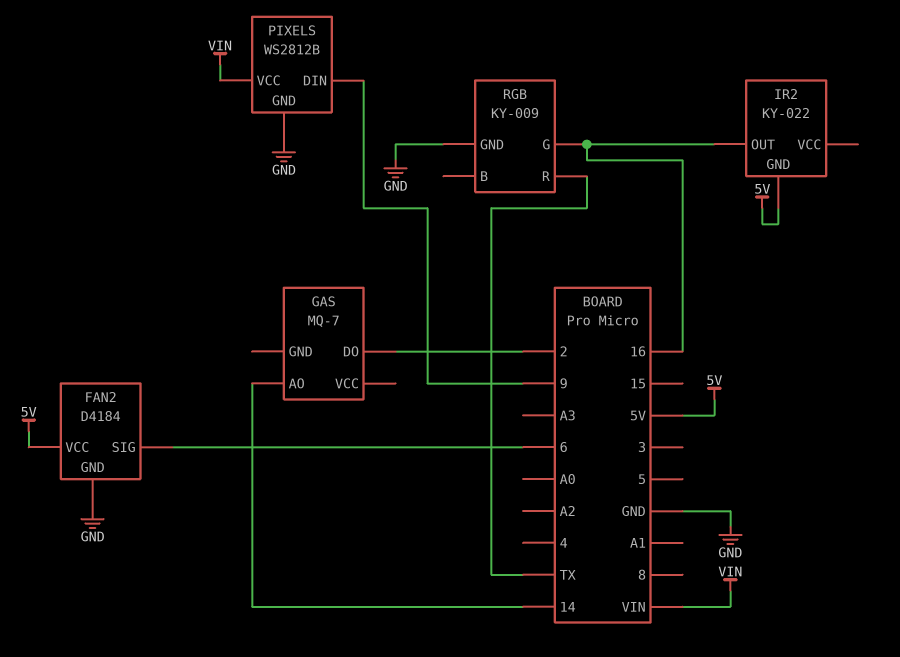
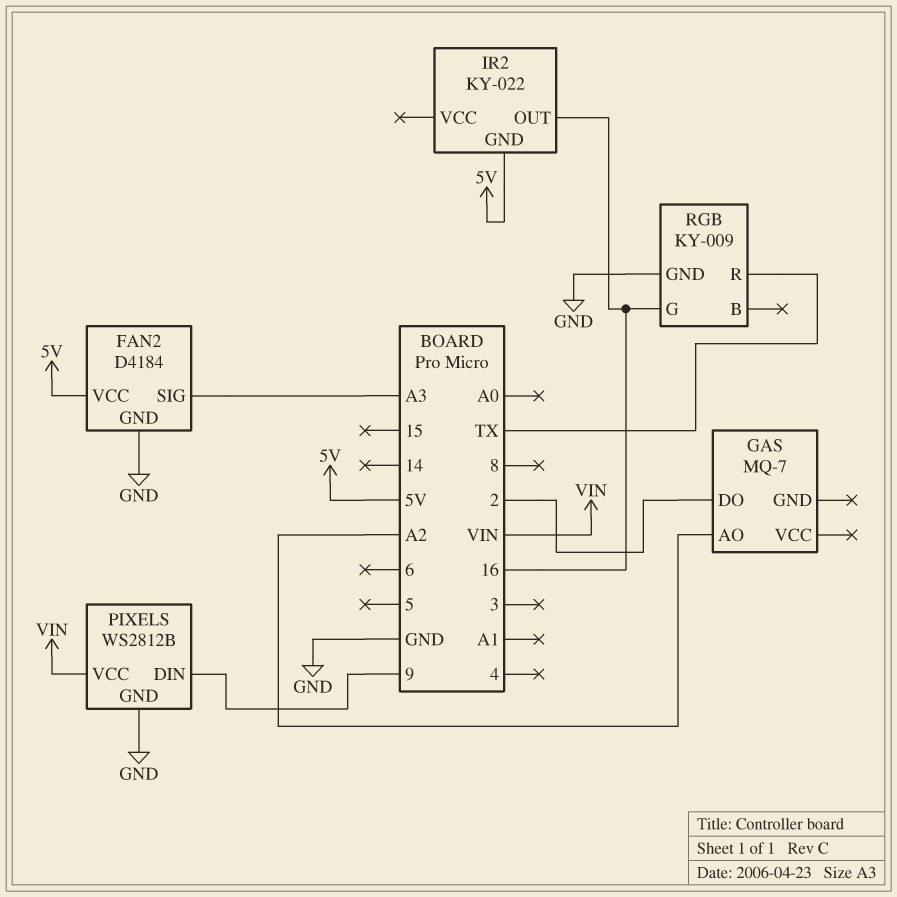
FAN2 pin SIG: 6 -> A3
GAS pin AO: 14 -> A2

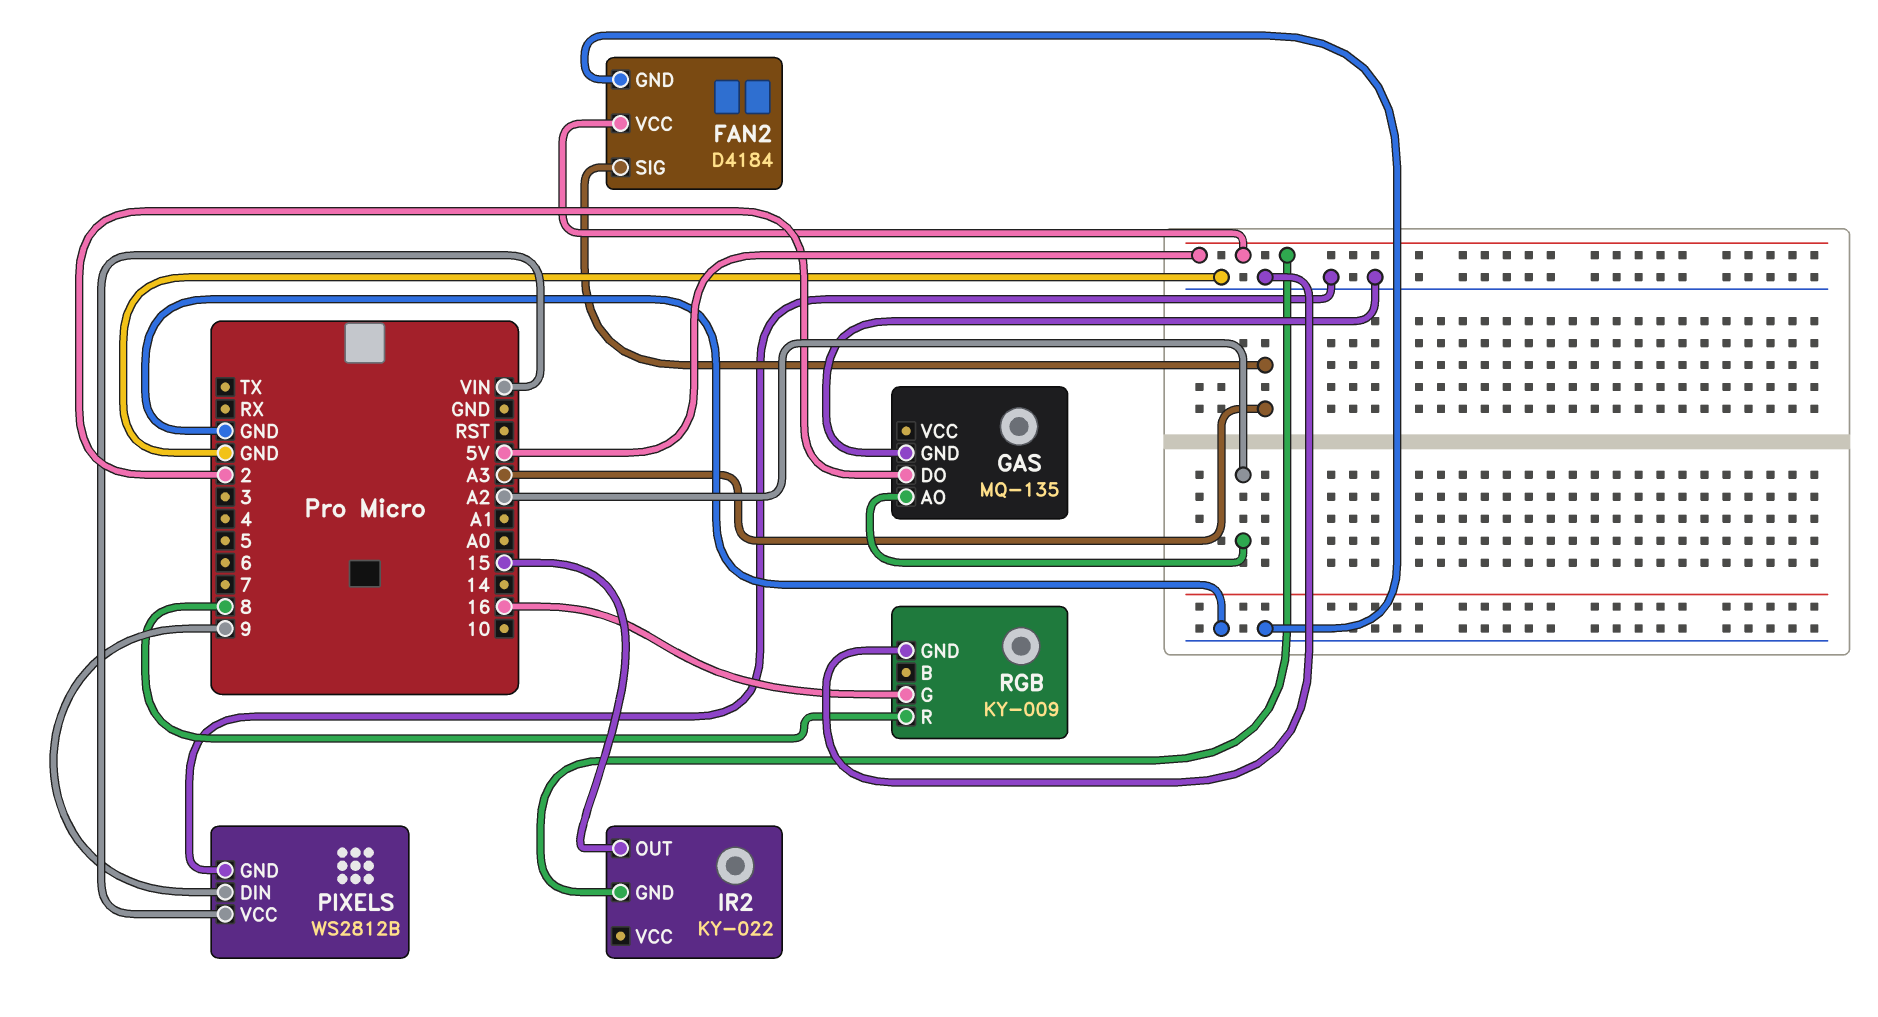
GAS: MQ-7 -> MQ-135
GAS pin GND: none -> GND
IR2 pin OUT: 16 -> 15
RGB pin R: TX -> 8

